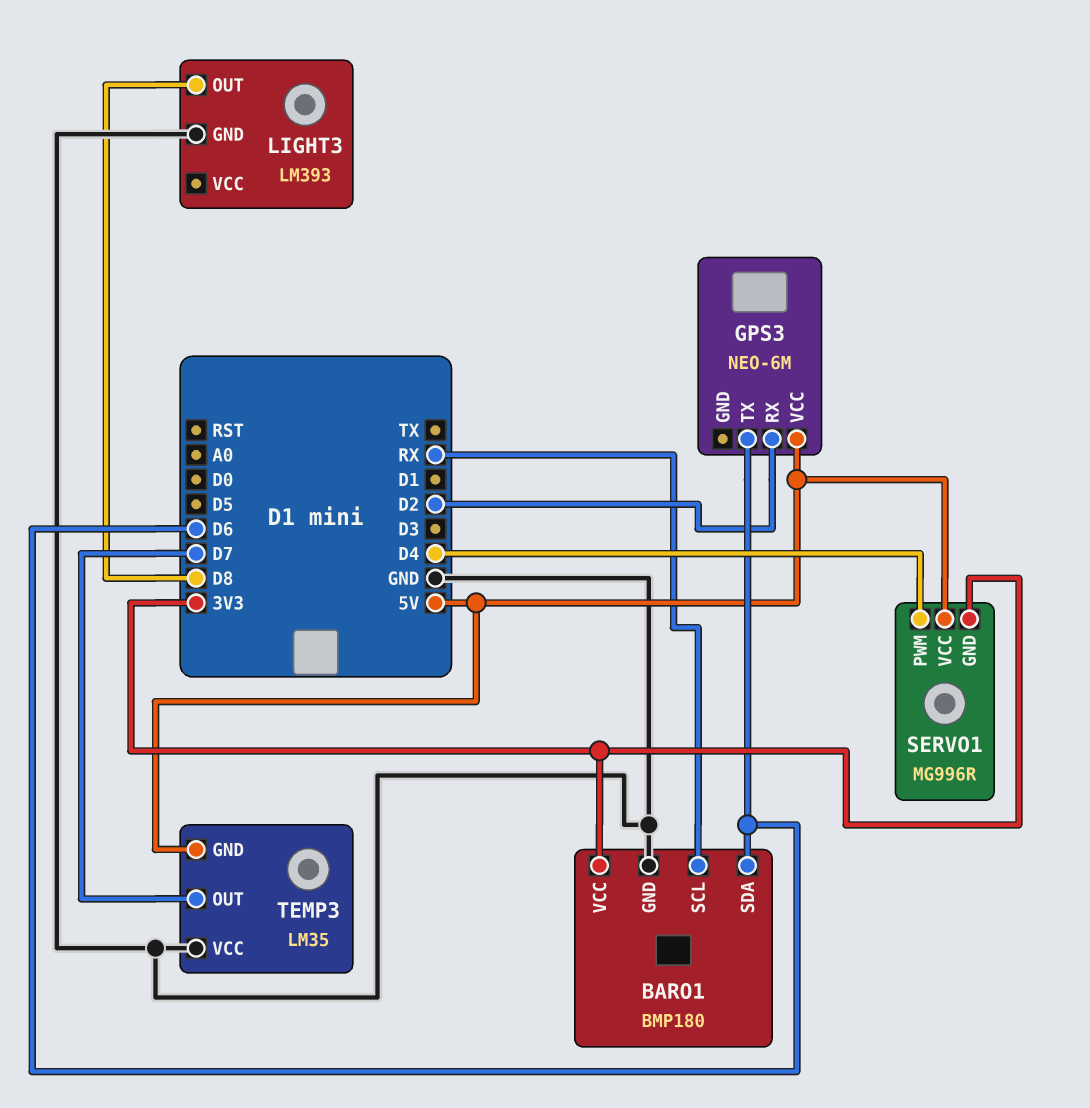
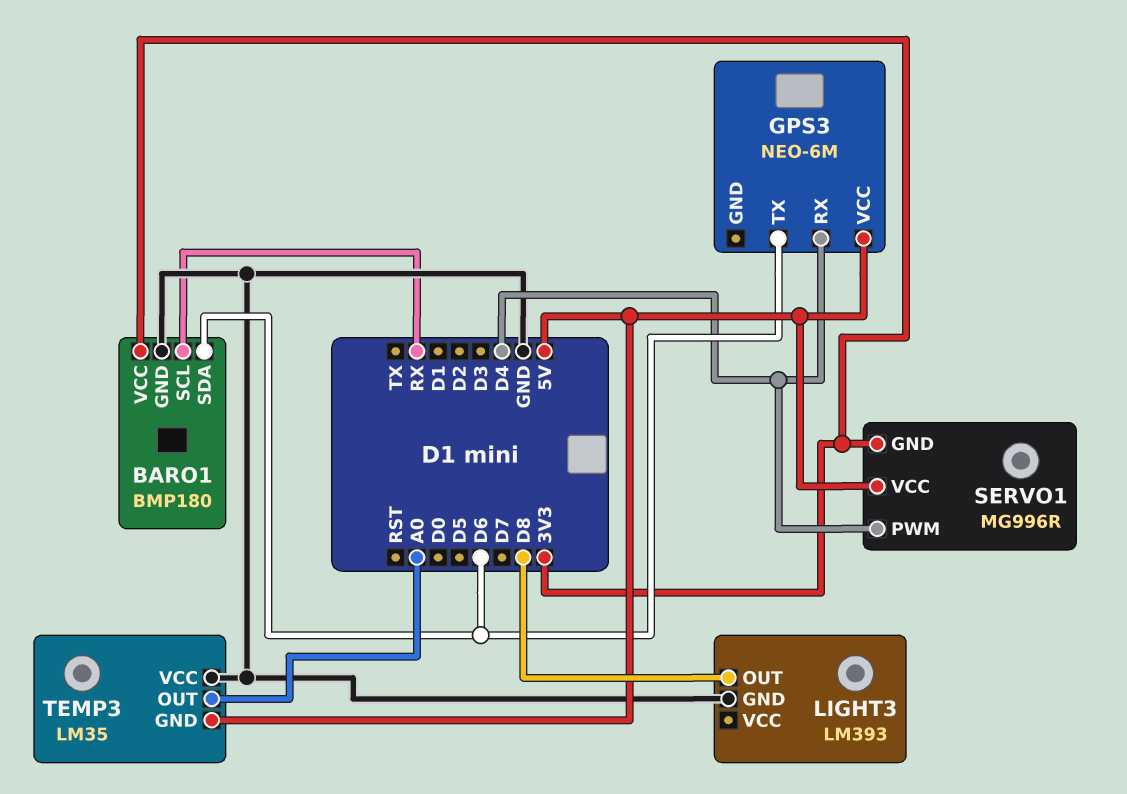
GPS3 pin RX: D2 -> D4
TEMP3 pin OUT: D7 -> A0

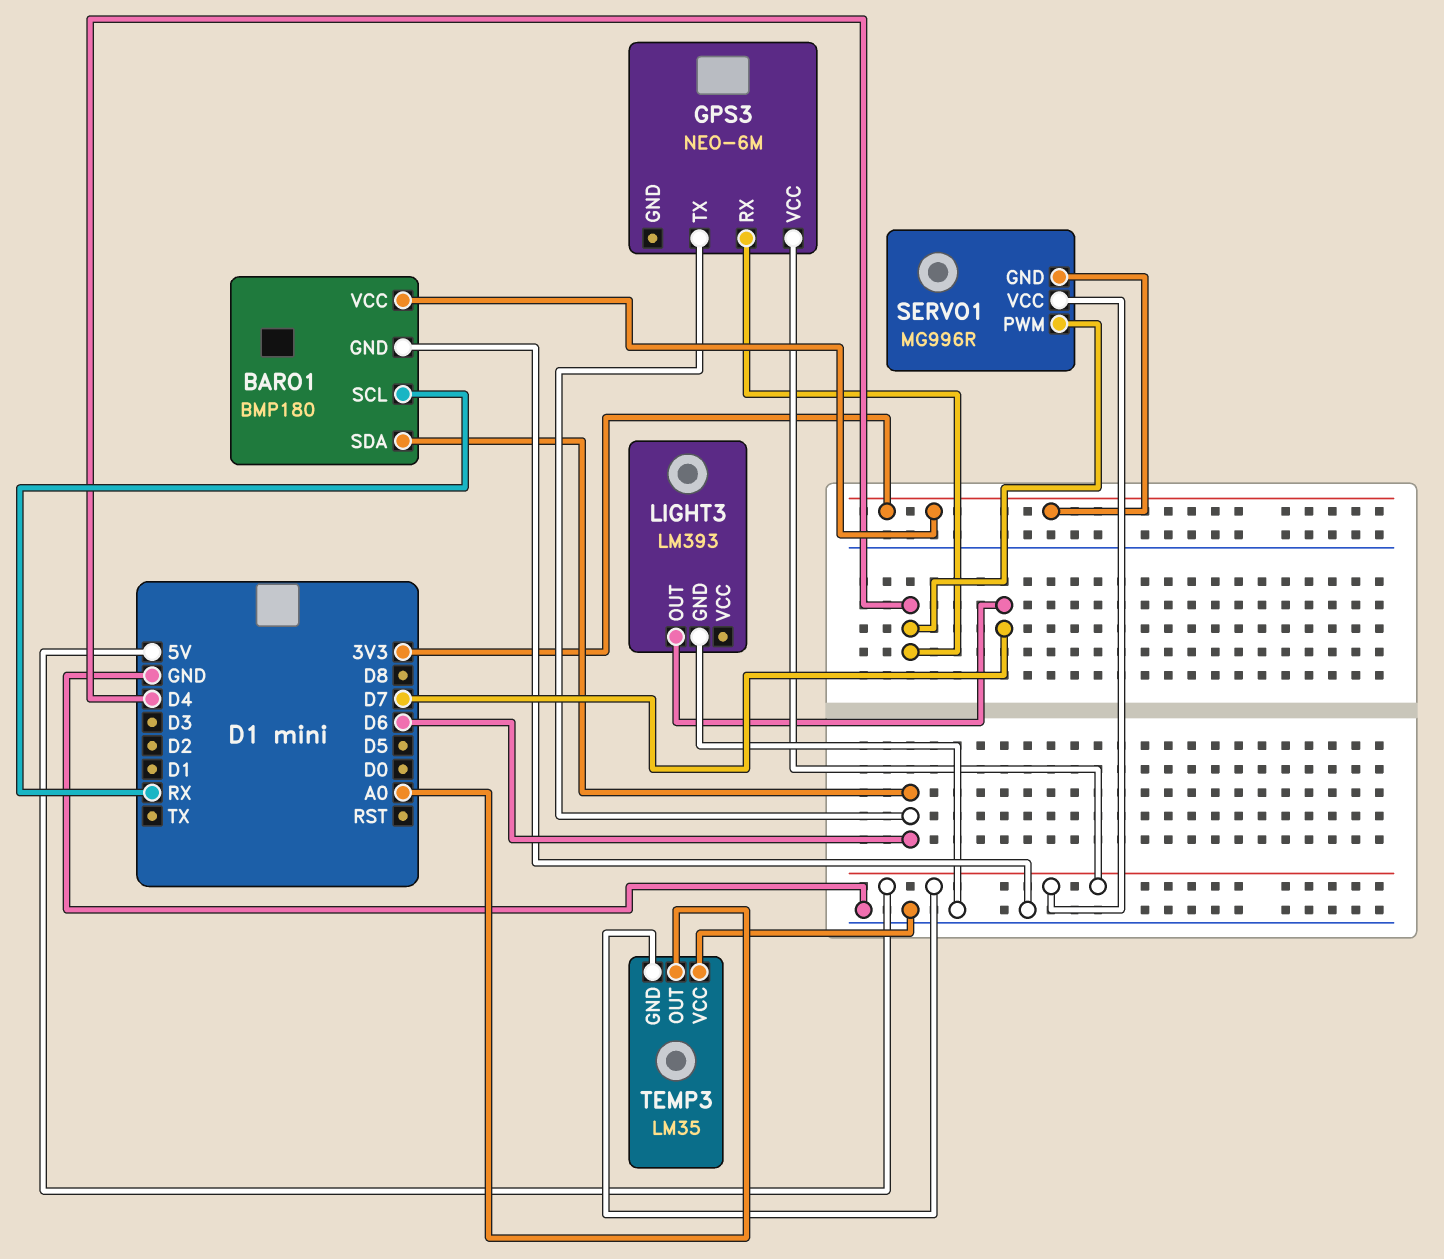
LIGHT3 pin OUT: D8 -> D7

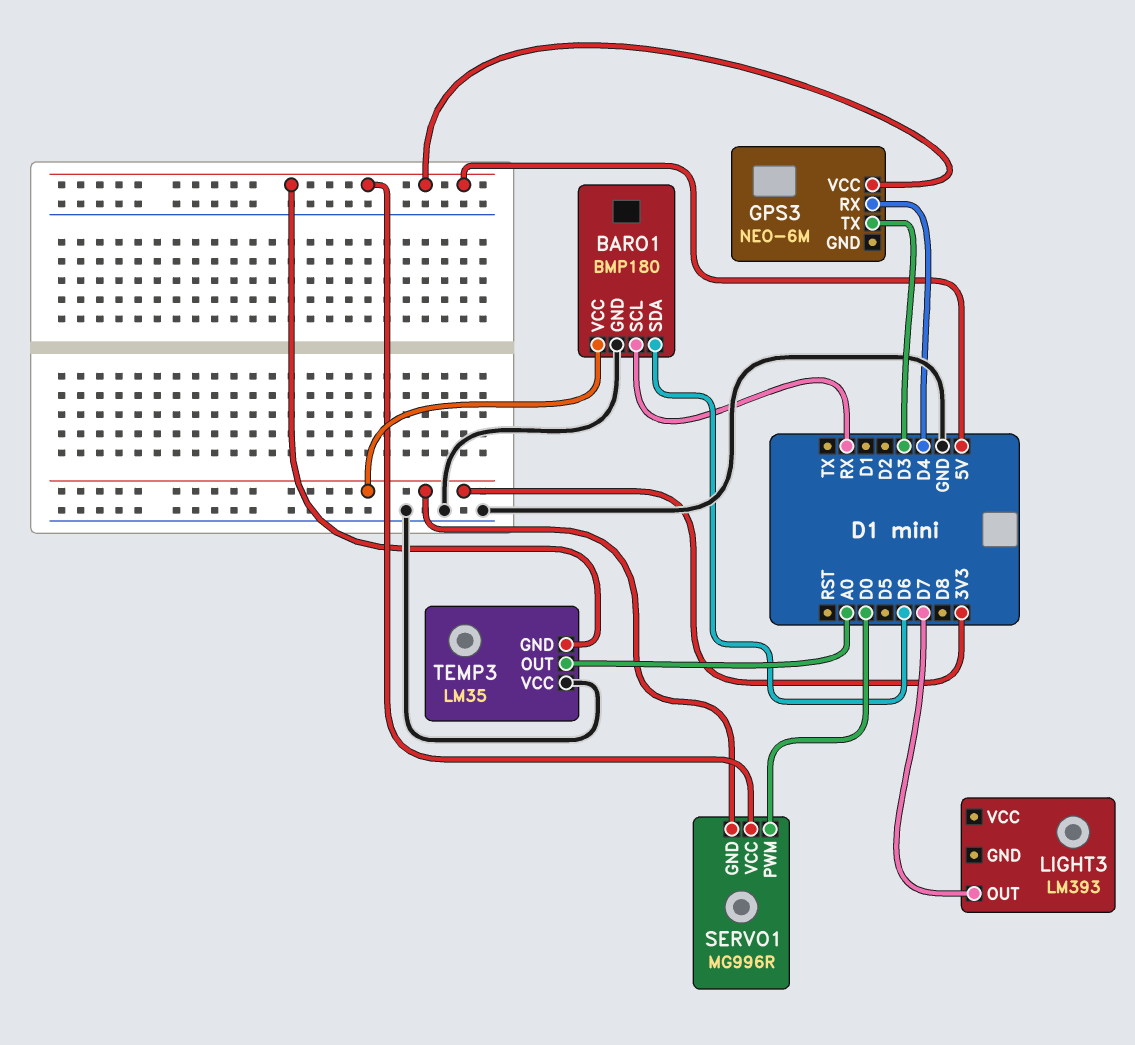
GPS3 pin TX: D6 -> D3
LIGHT3 pin GND: GND -> none
SERVO1 pin PWM: D4 -> D0

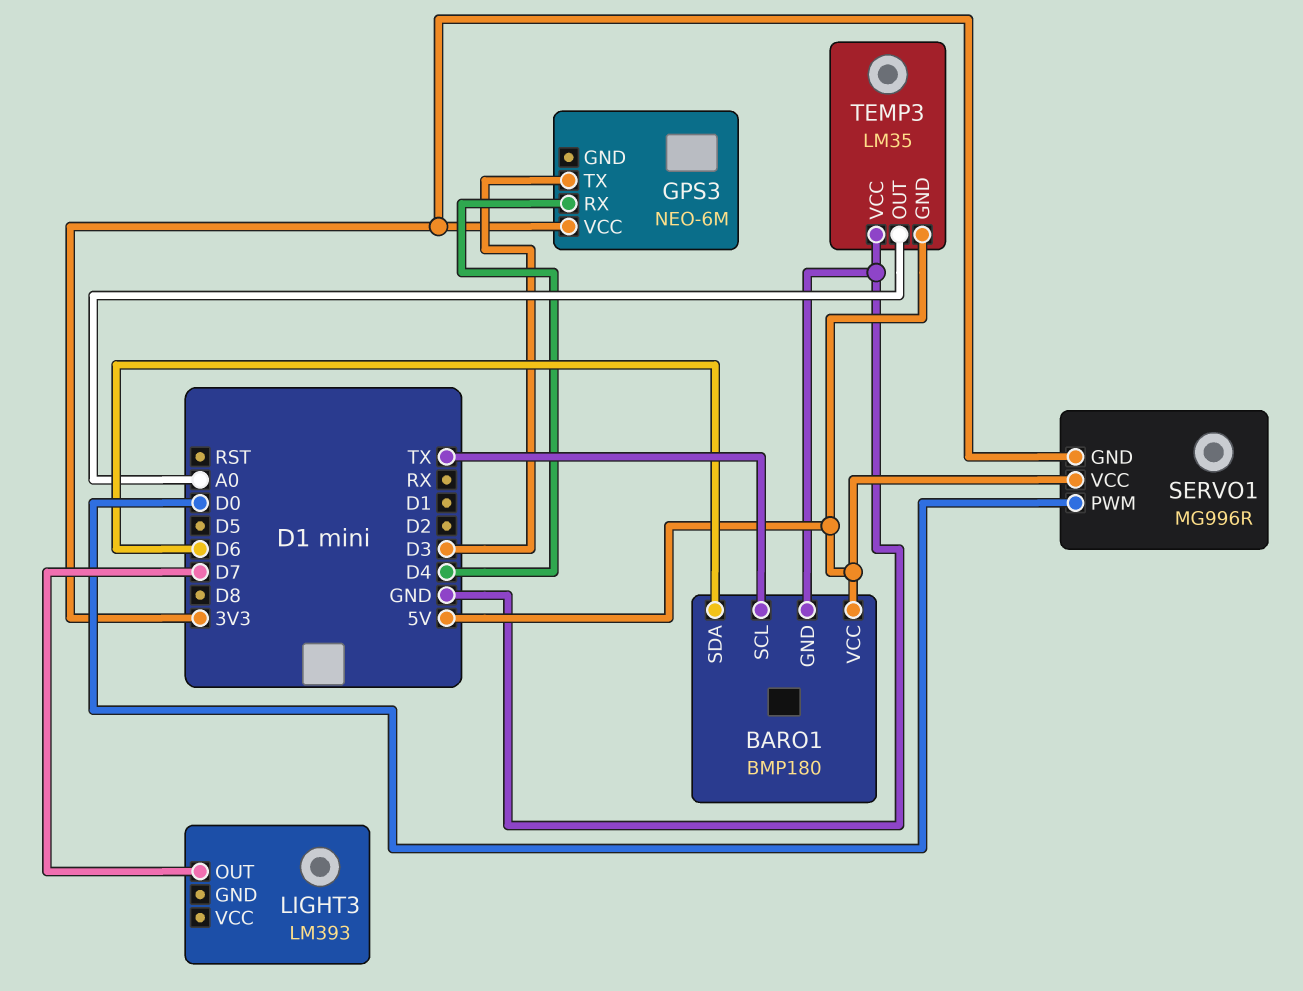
BARO1 pin SCL: RX -> TX
BARO1 pin VCC: 3V3 -> 5V
GPS3 pin VCC: 5V -> 3V3

